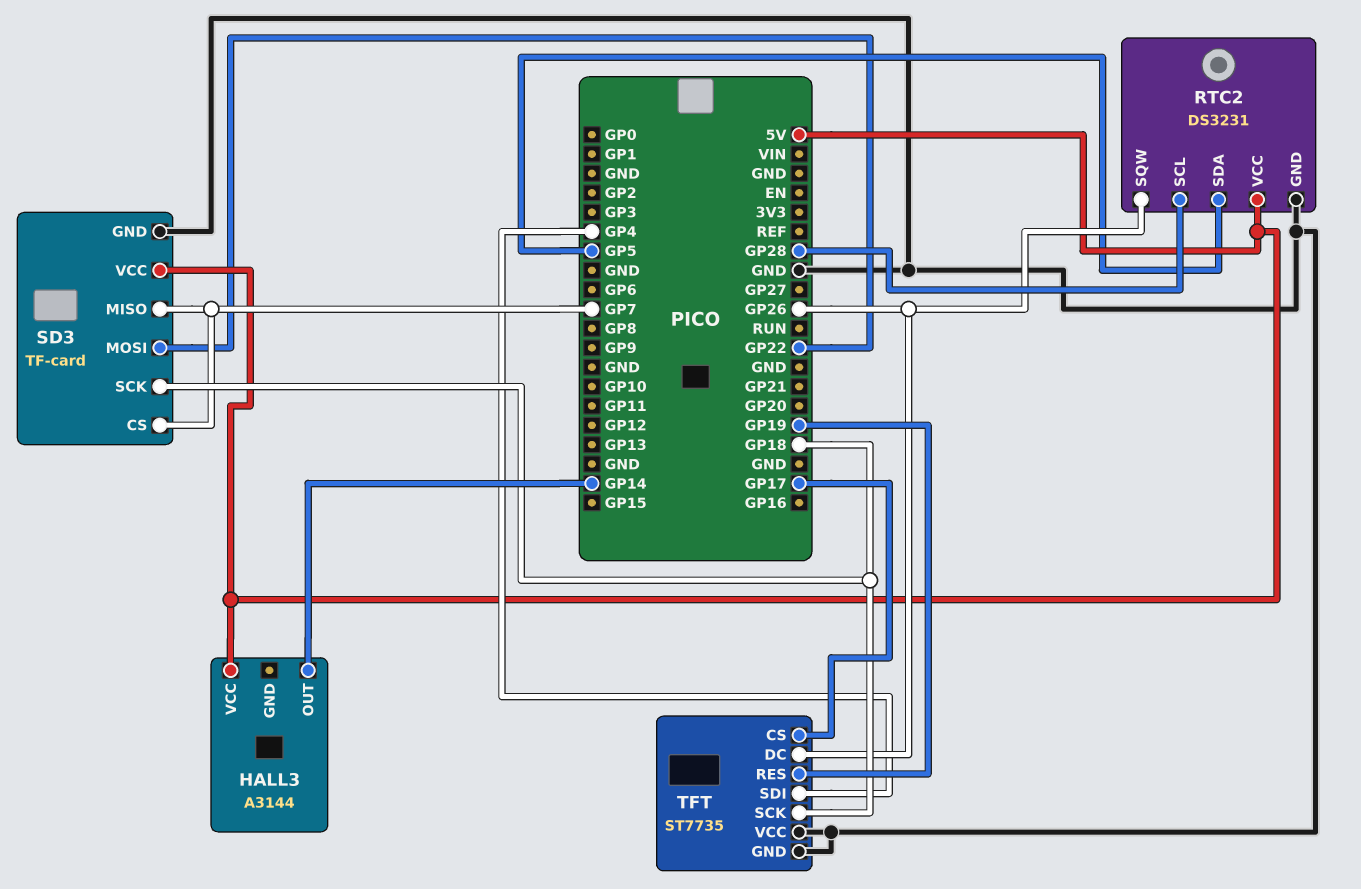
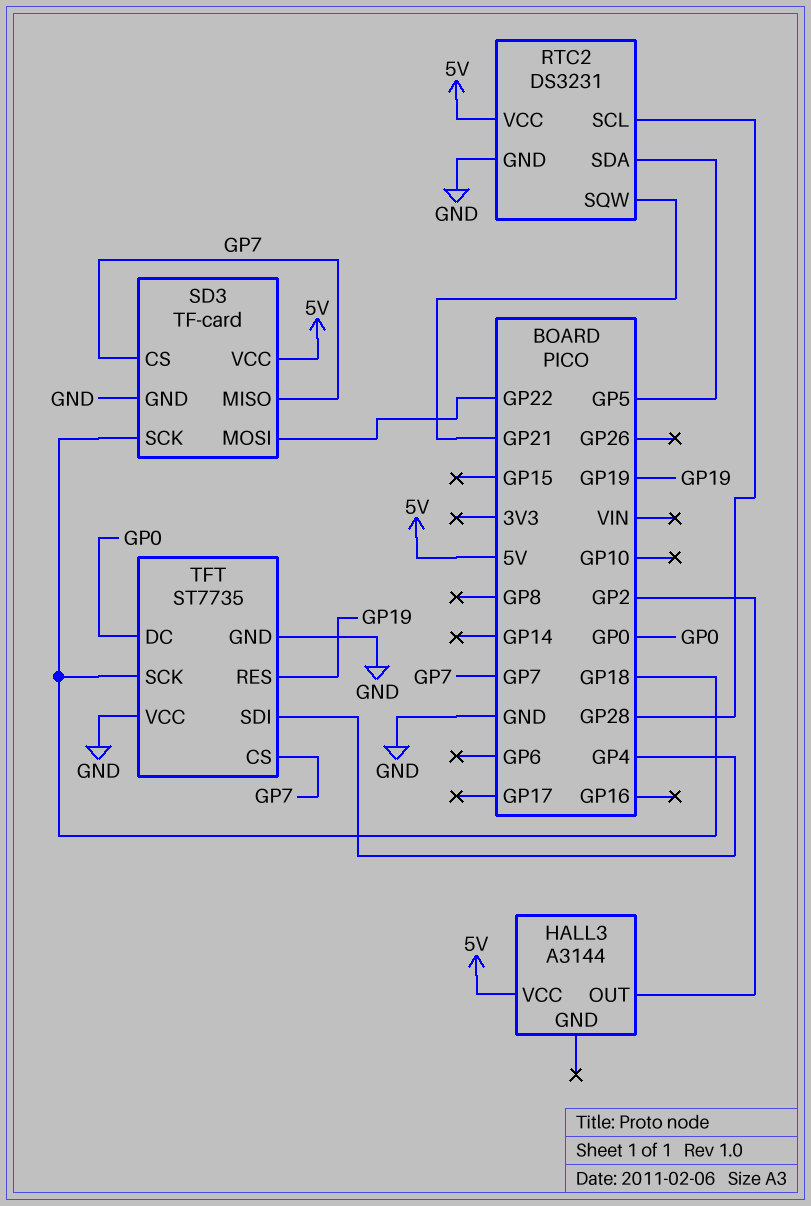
HALL3 pin OUT: GP14 -> GP2
RTC2 pin SQW: GP26 -> GP21
TFT pin CS: GP17 -> GP7
TFT pin DC: GP26 -> GP0

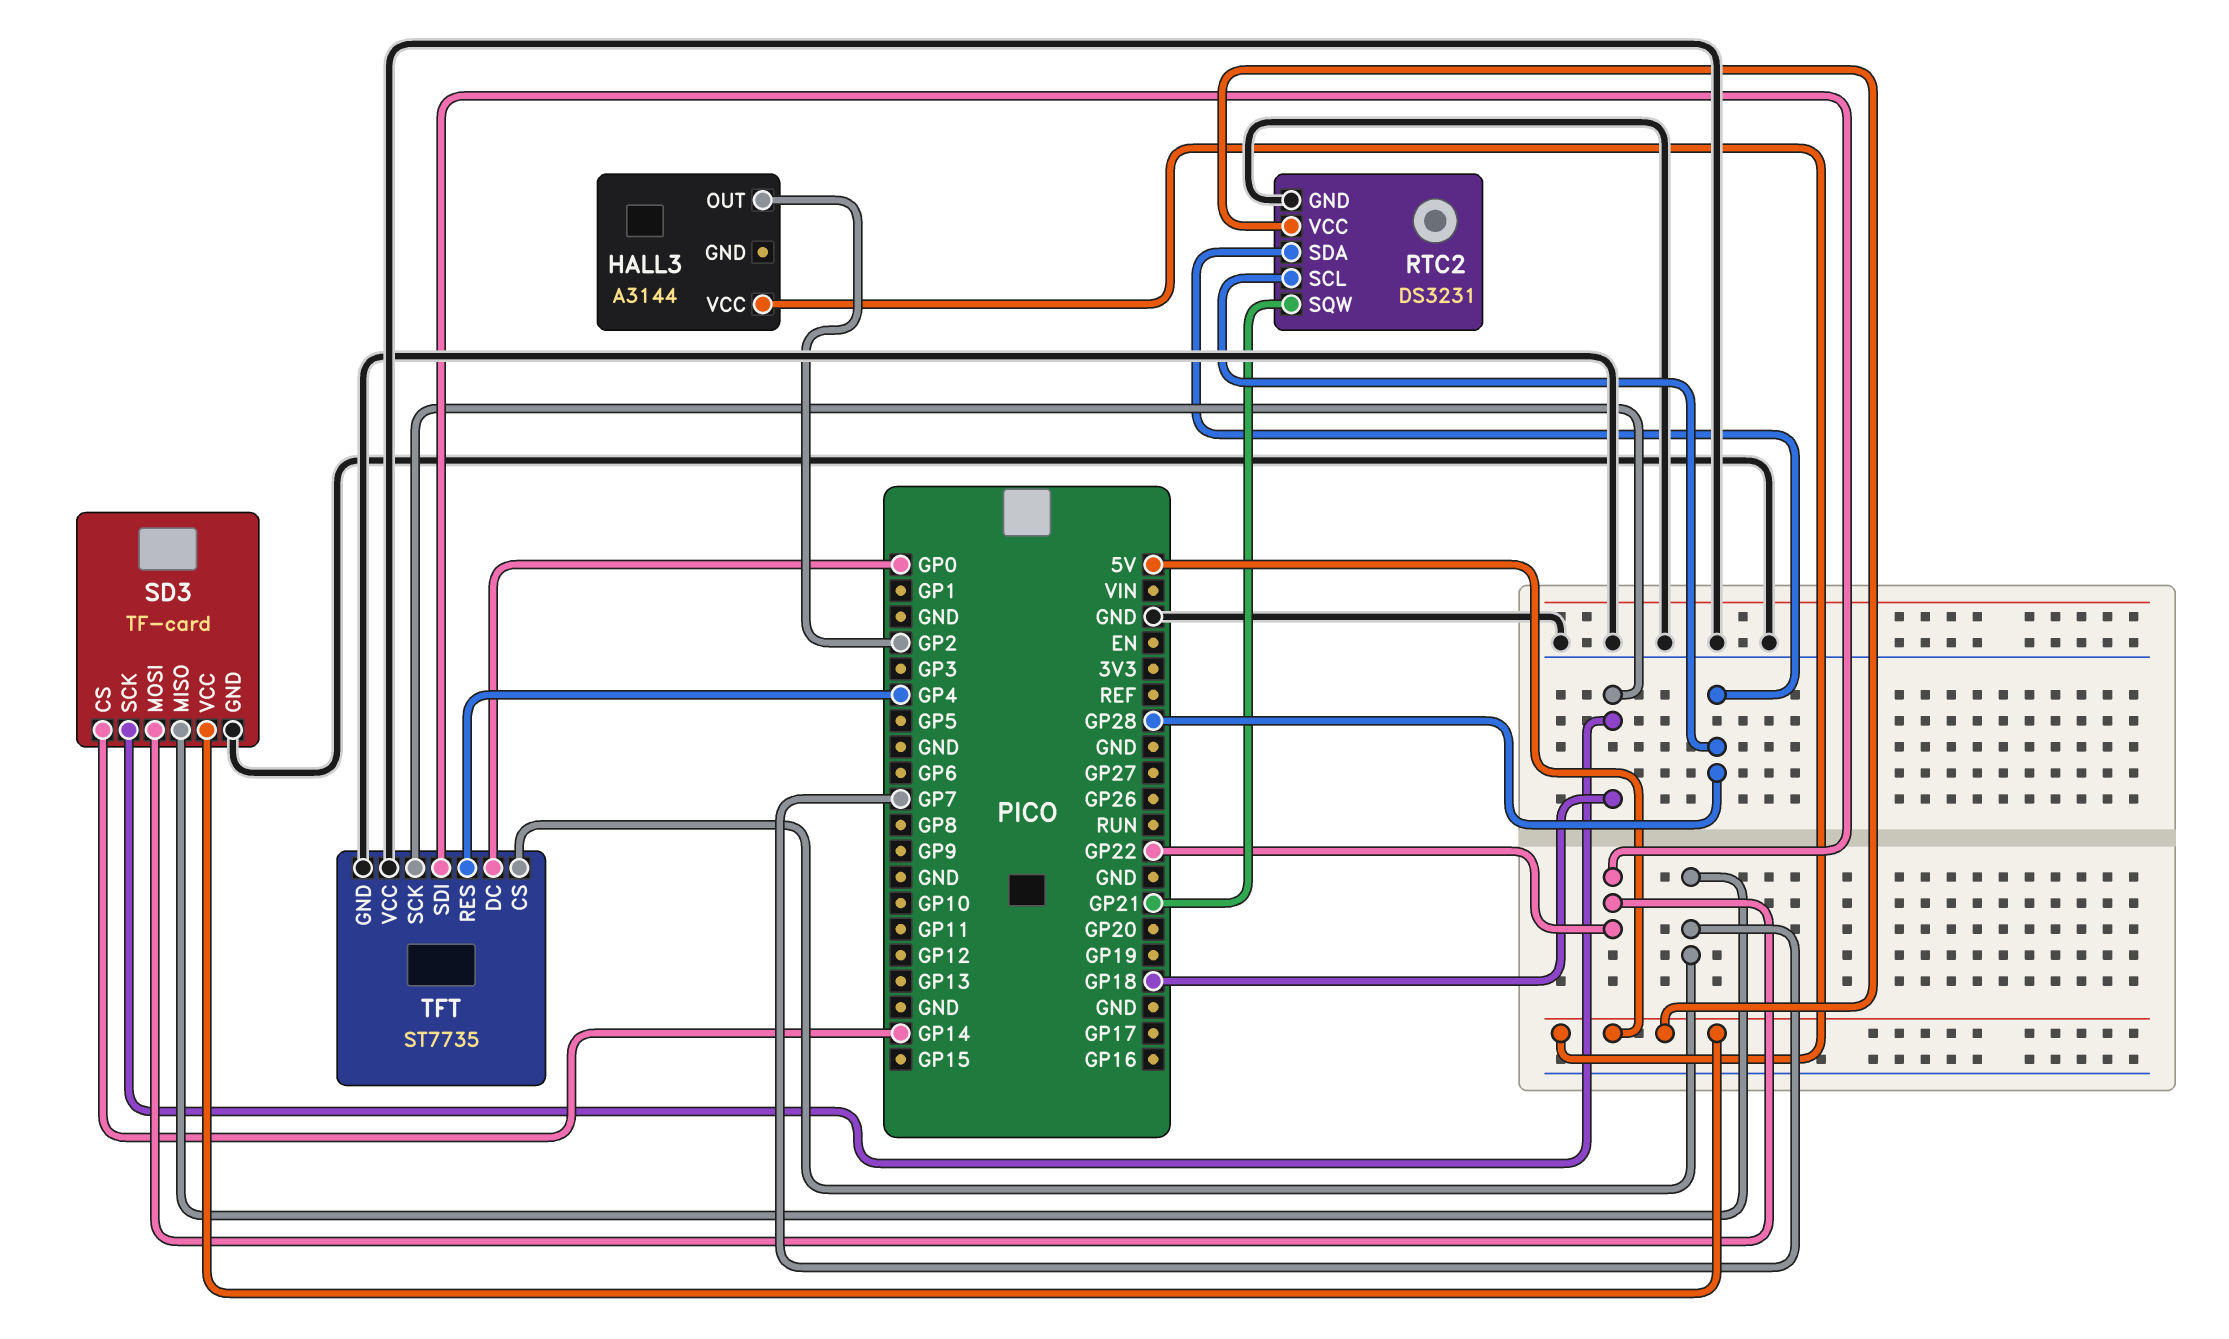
RTC2 pin SDA: GP5 -> GP28
SD3 pin CS: GP7 -> GP14
TFT pin RES: GP19 -> GP4
TFT pin SDI: GP4 -> GP22

